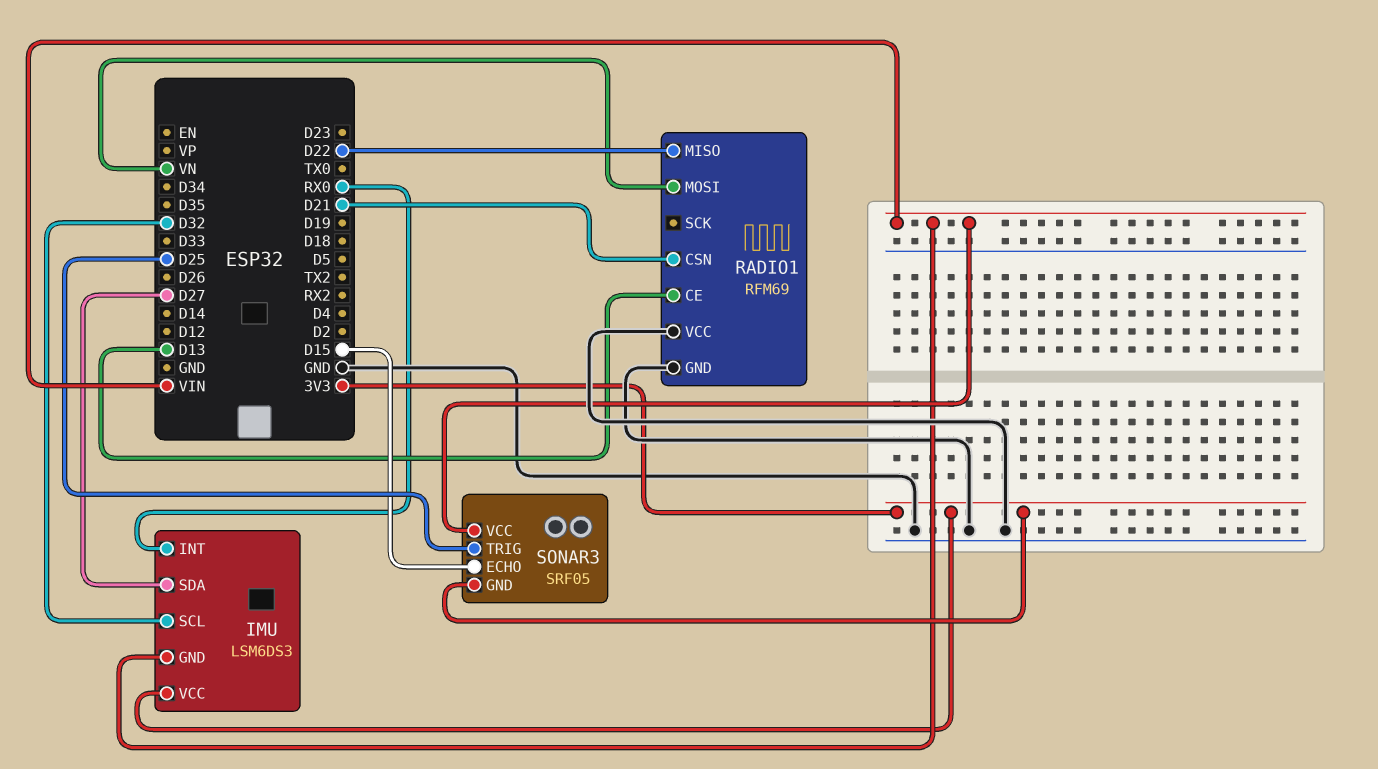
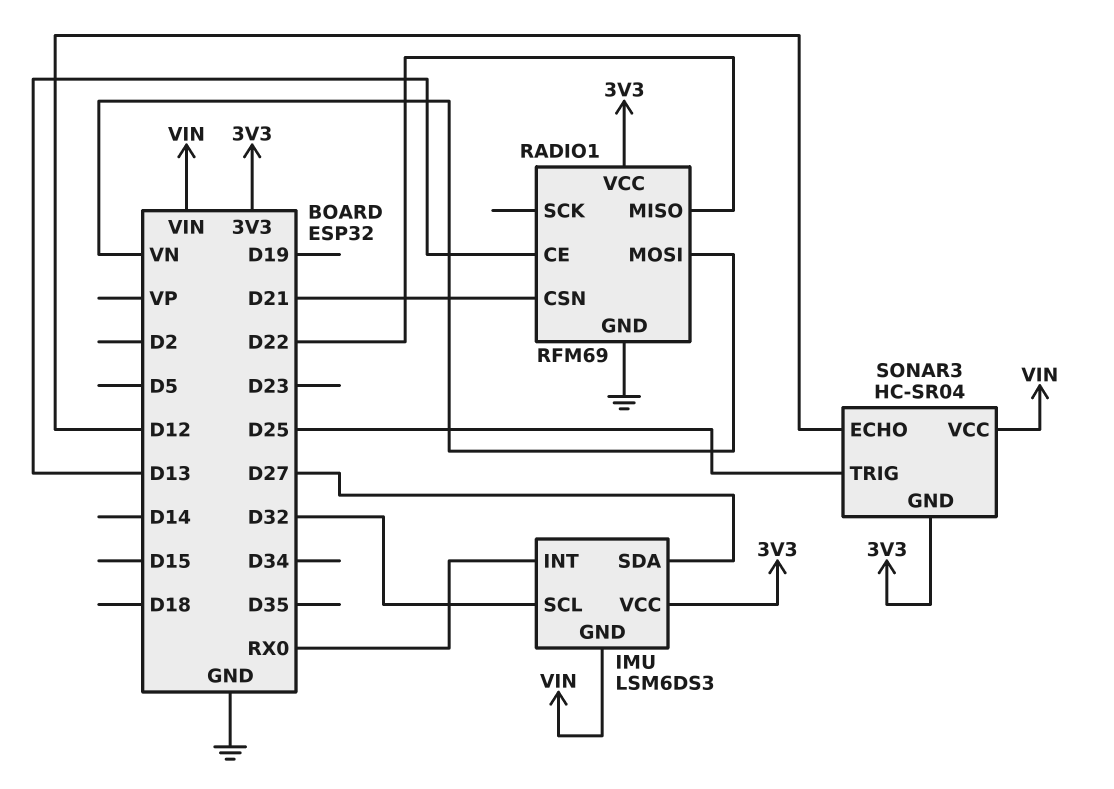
RADIO1 pin VCC: GND -> 3V3
SONAR3: SRF05 -> HC-SR04
SONAR3 pin ECHO: D15 -> D12

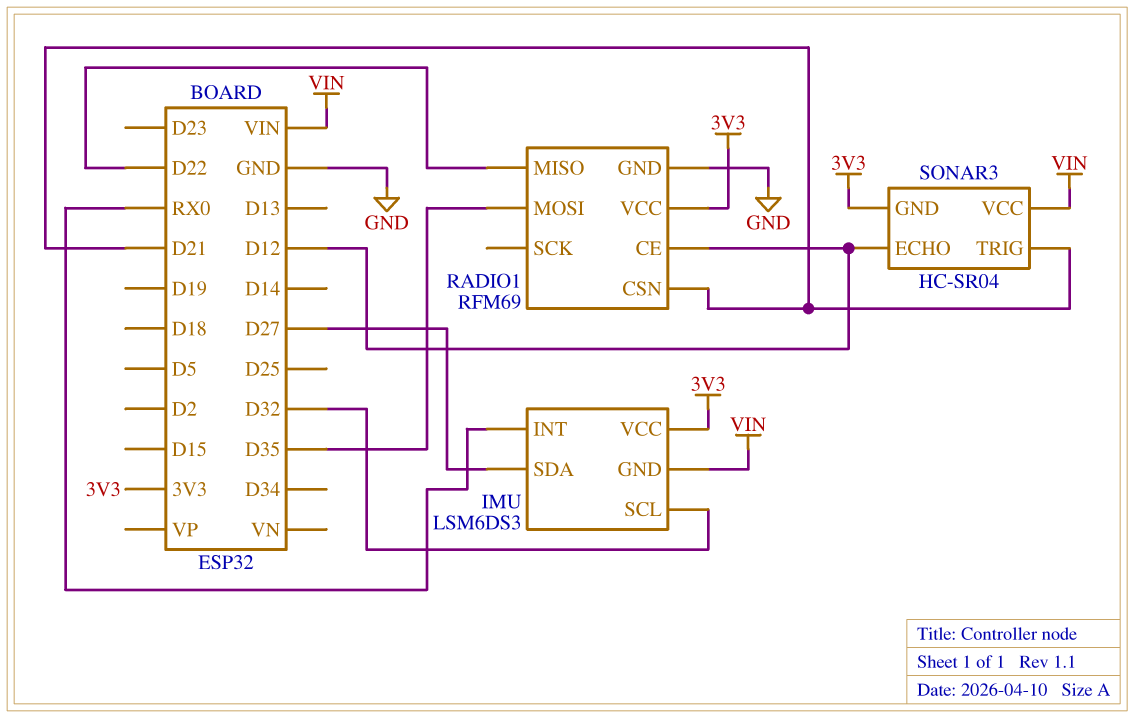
RADIO1 pin CE: D13 -> D12
RADIO1 pin MOSI: VN -> D35
SONAR3 pin TRIG: D25 -> D21

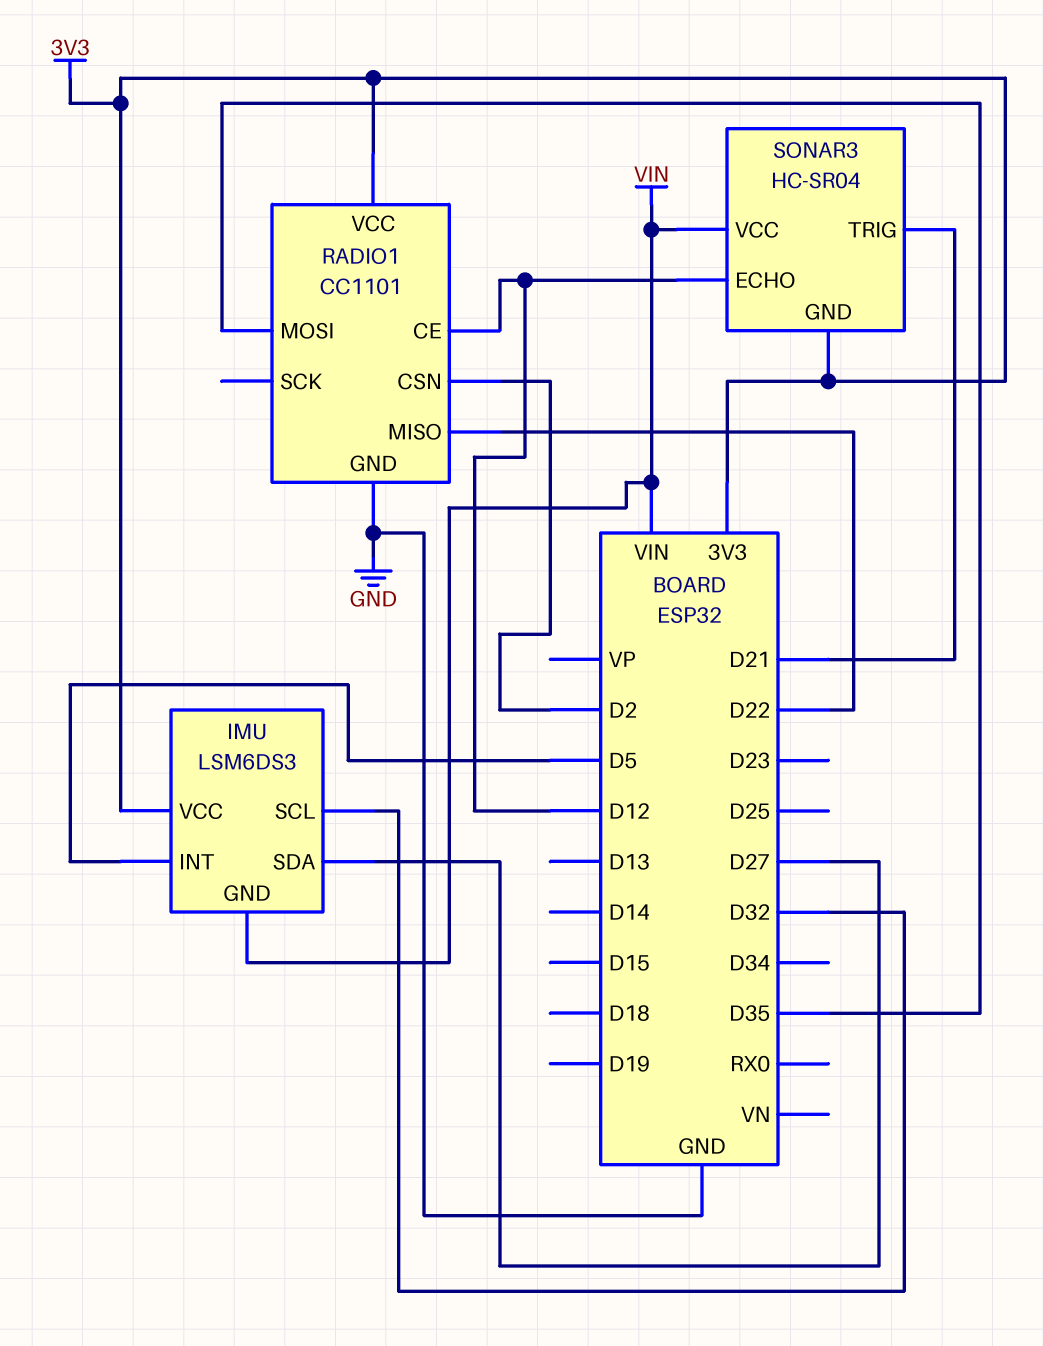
IMU pin INT: RX0 -> D5
RADIO1: RFM69 -> CC1101
RADIO1 pin CSN: D21 -> D2

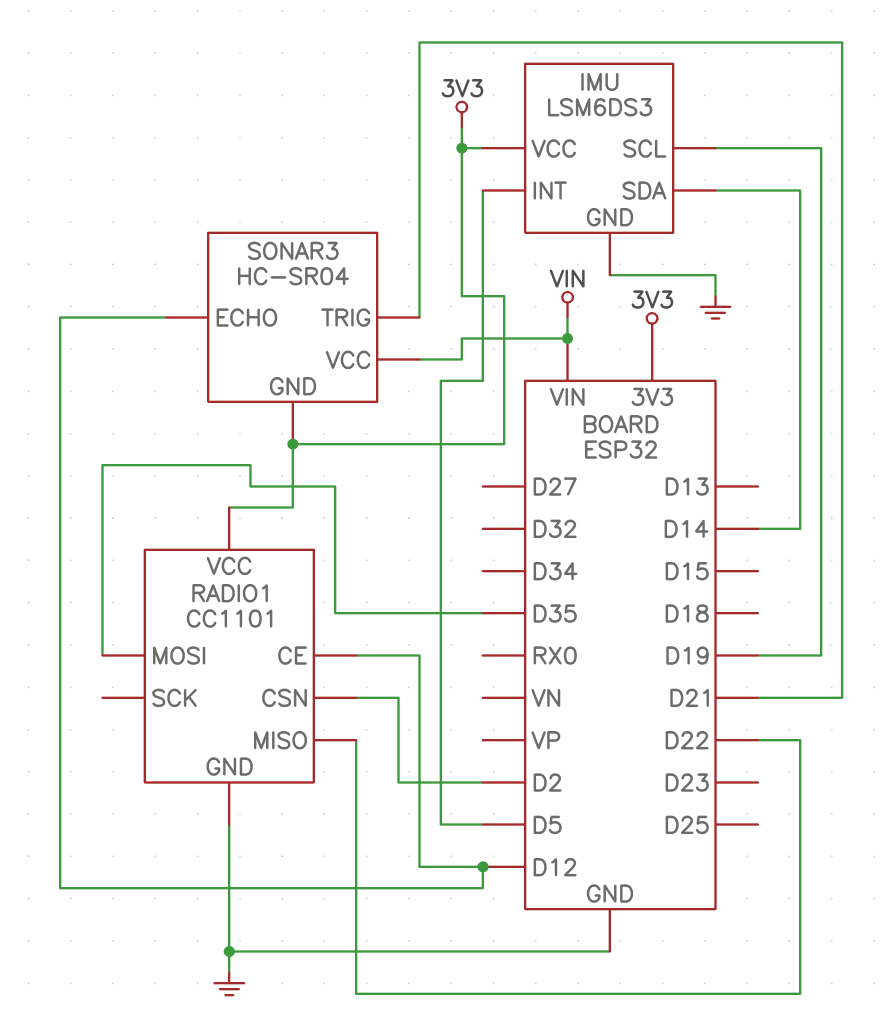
IMU pin GND: VIN -> GND
IMU pin SCL: D32 -> D19
IMU pin SDA: D27 -> D14

